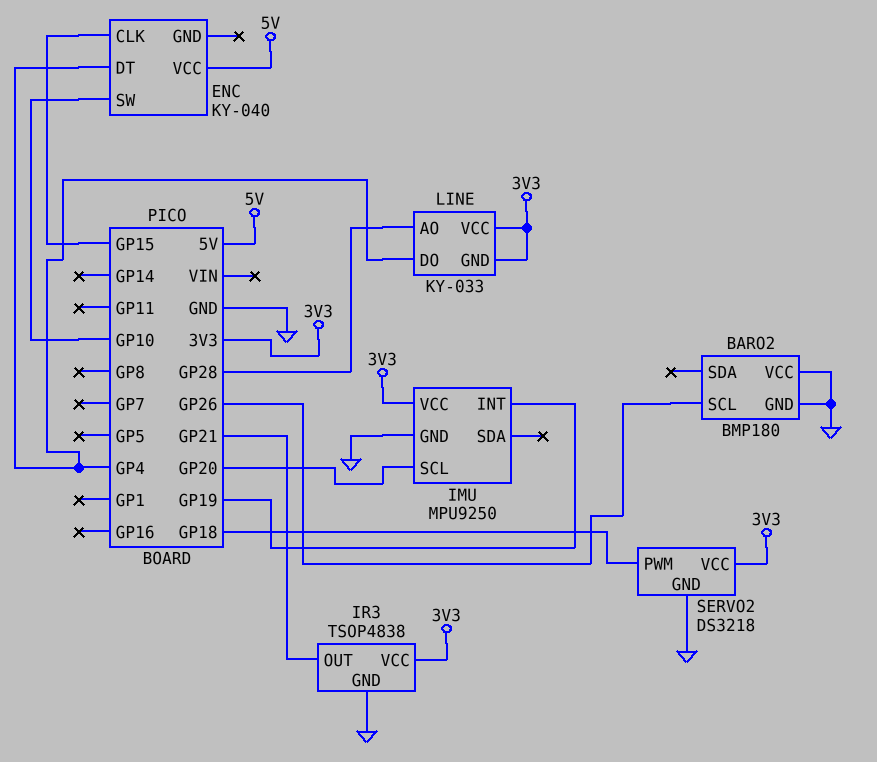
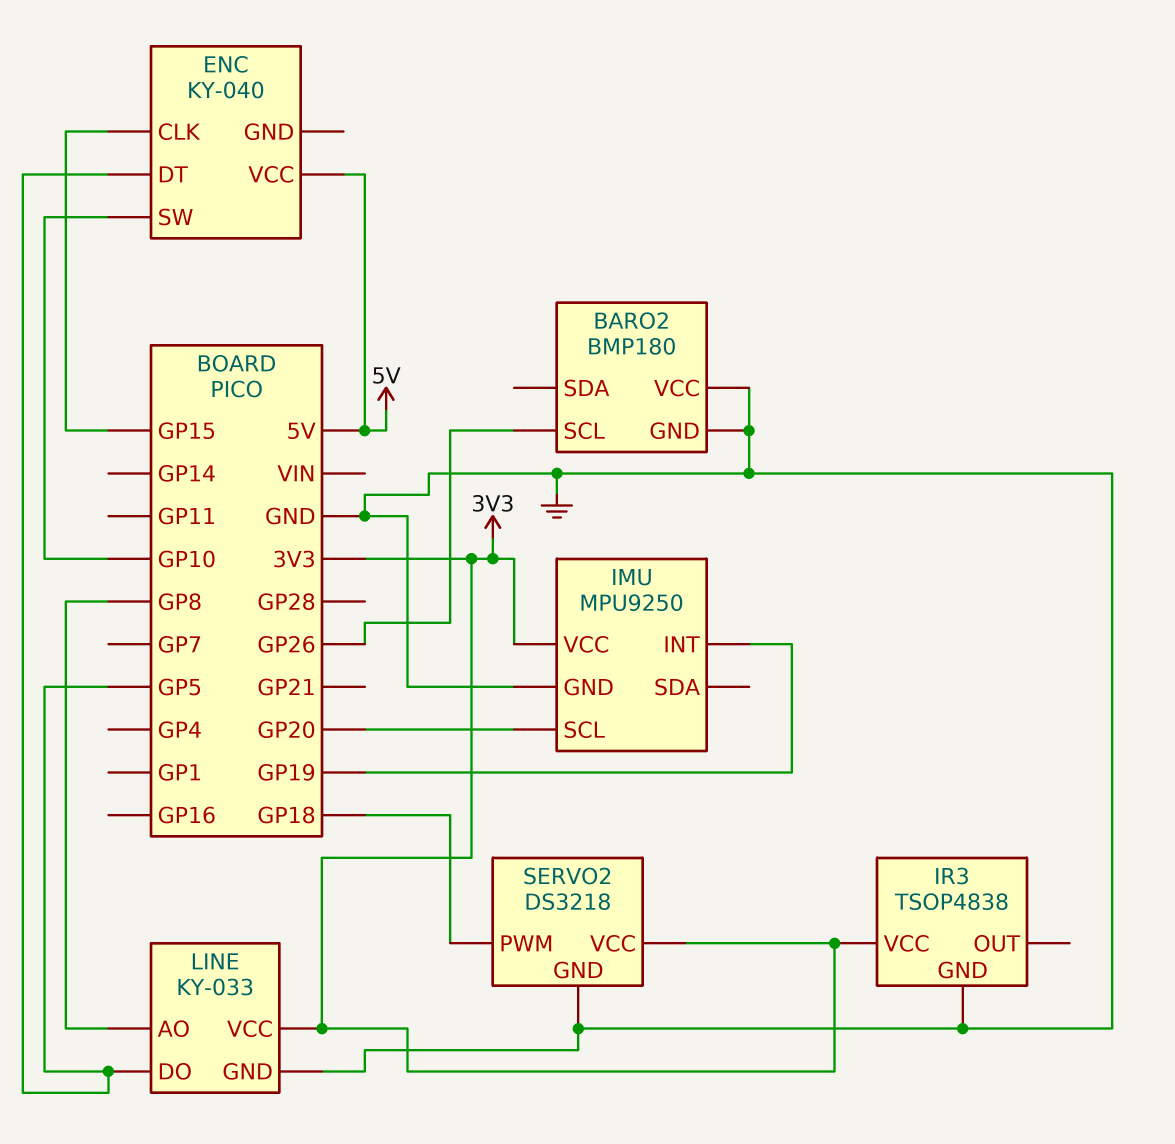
ENC pin DT: GP4 -> GP5
IR3 pin OUT: GP21 -> none
LINE pin AO: GP28 -> GP8
LINE pin DO: GP4 -> GP5
LINE pin GND: 3V3 -> GND

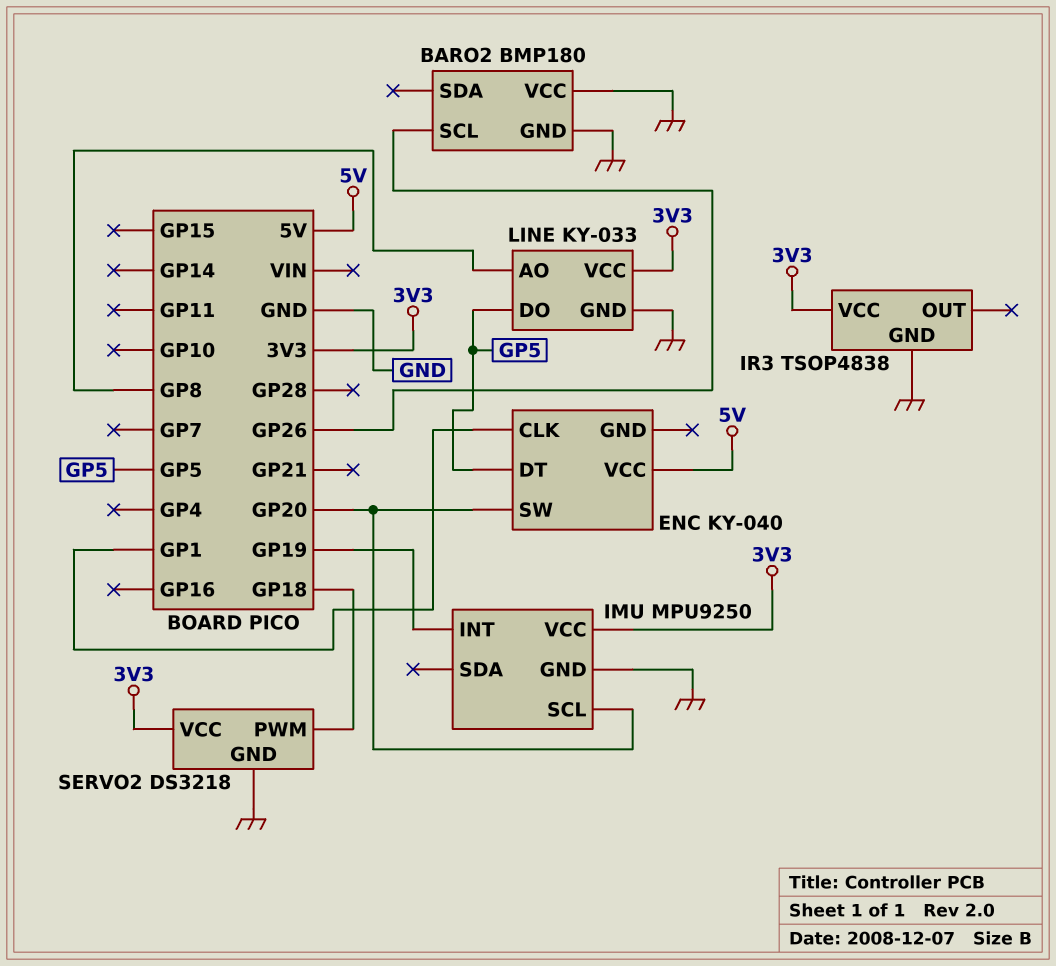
ENC pin CLK: GP15 -> GP1
ENC pin SW: GP10 -> GP20

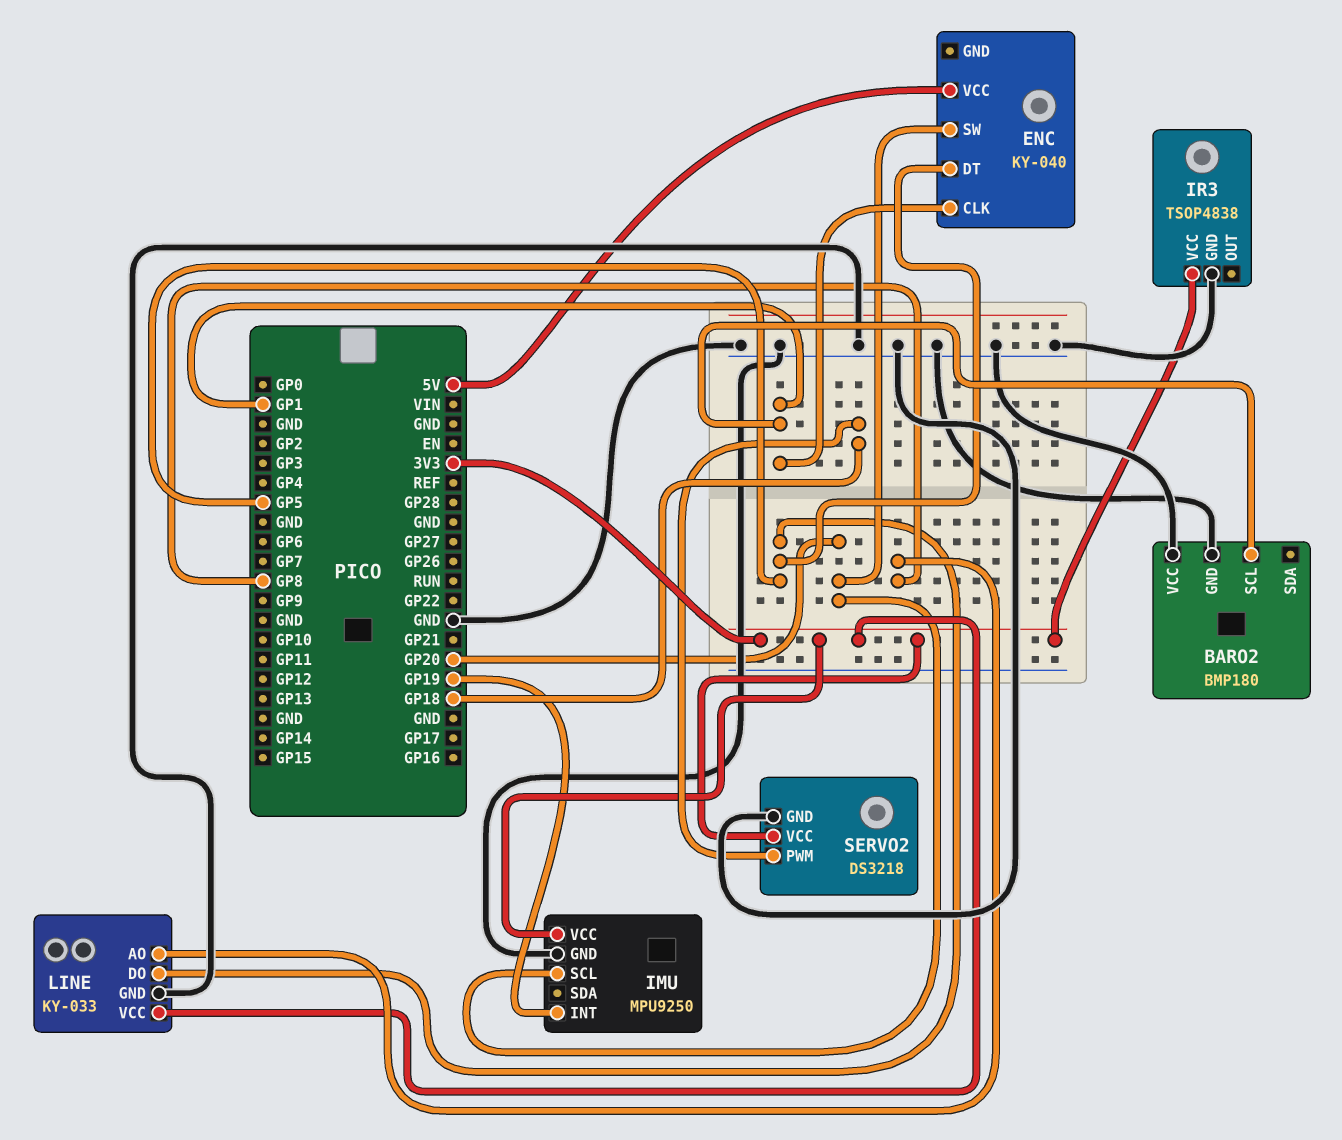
BARO2 pin SCL: GP26 -> GP1

